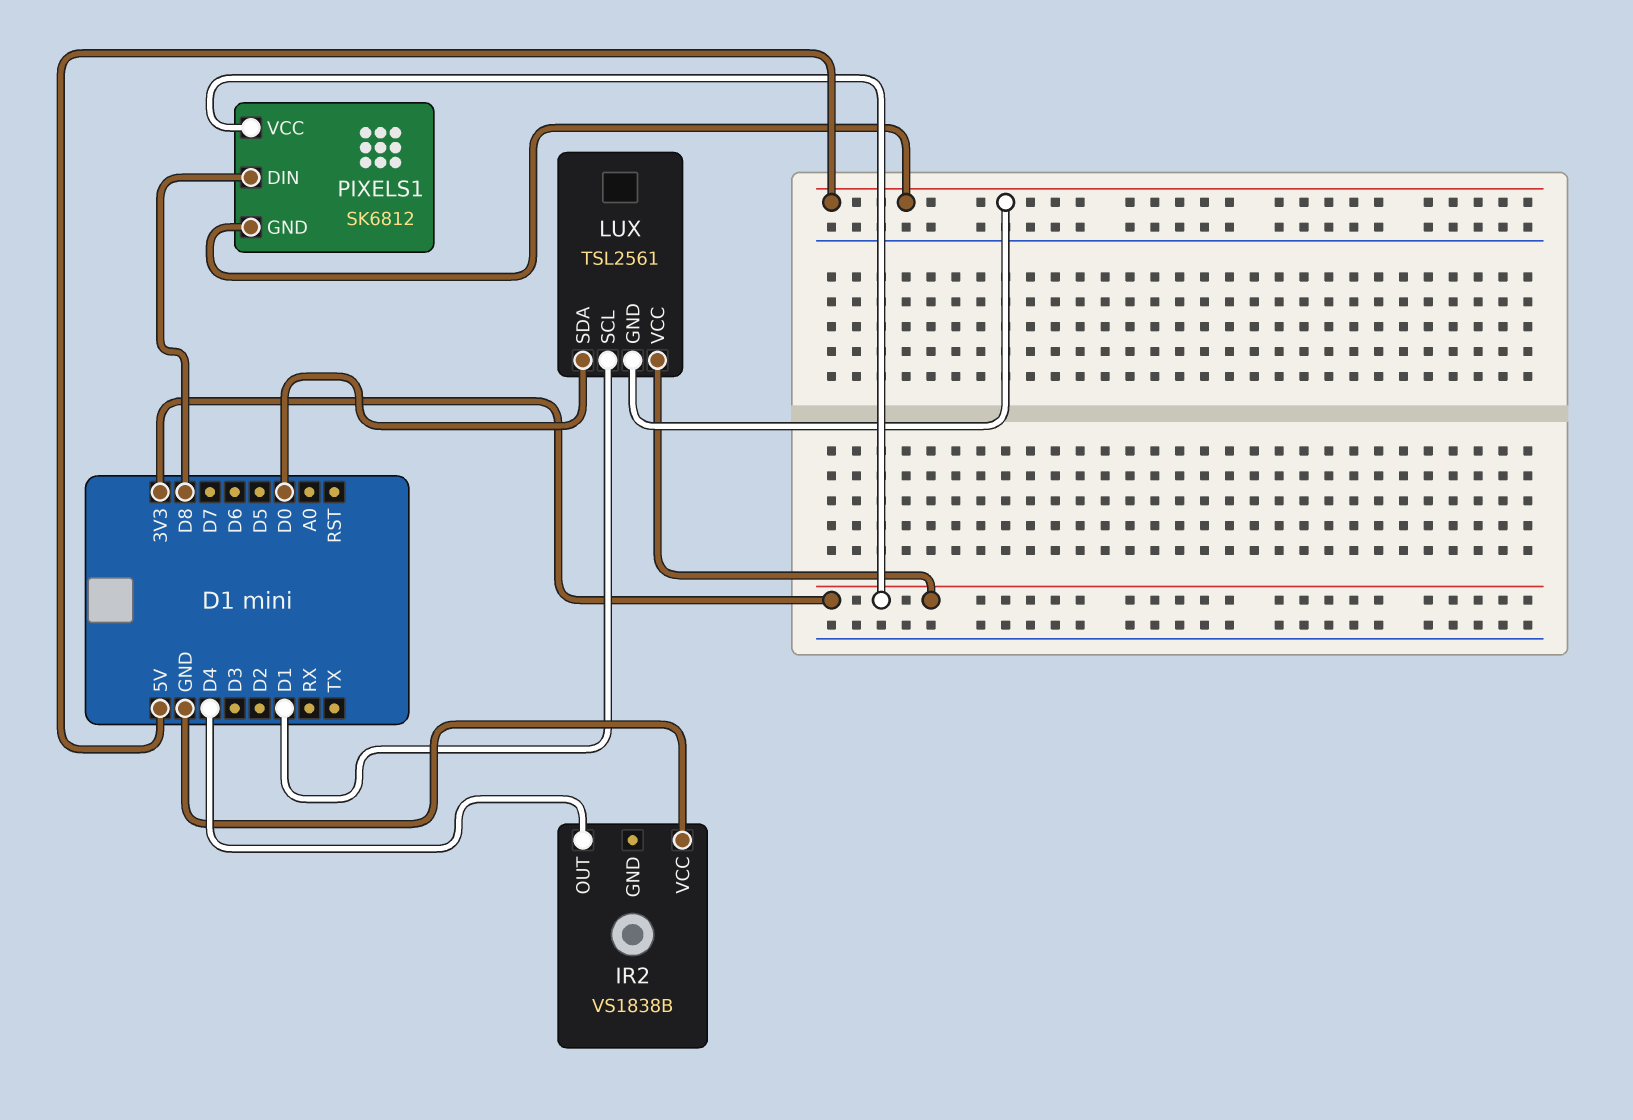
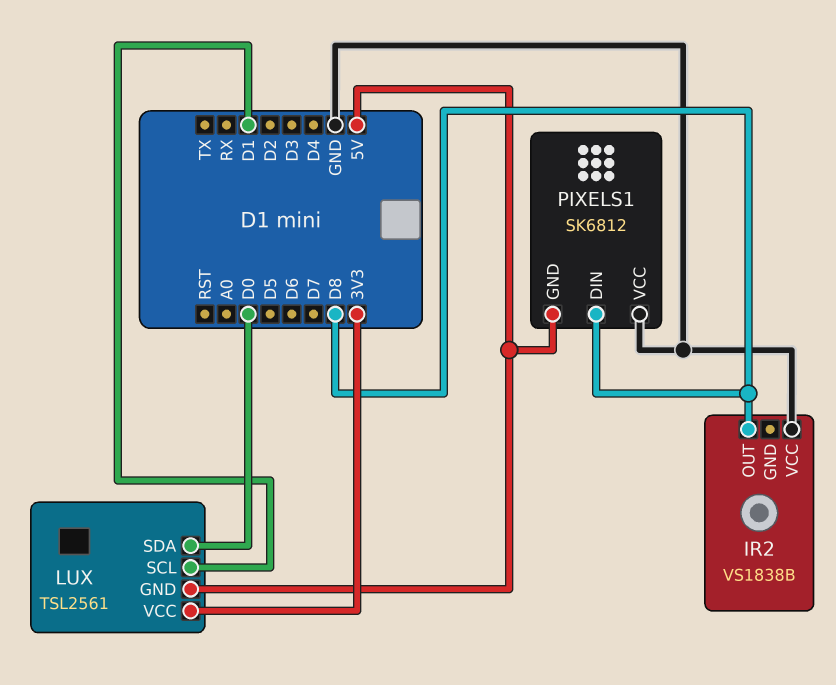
IR2 pin OUT: D4 -> D8
PIXELS1 pin VCC: 3V3 -> GND

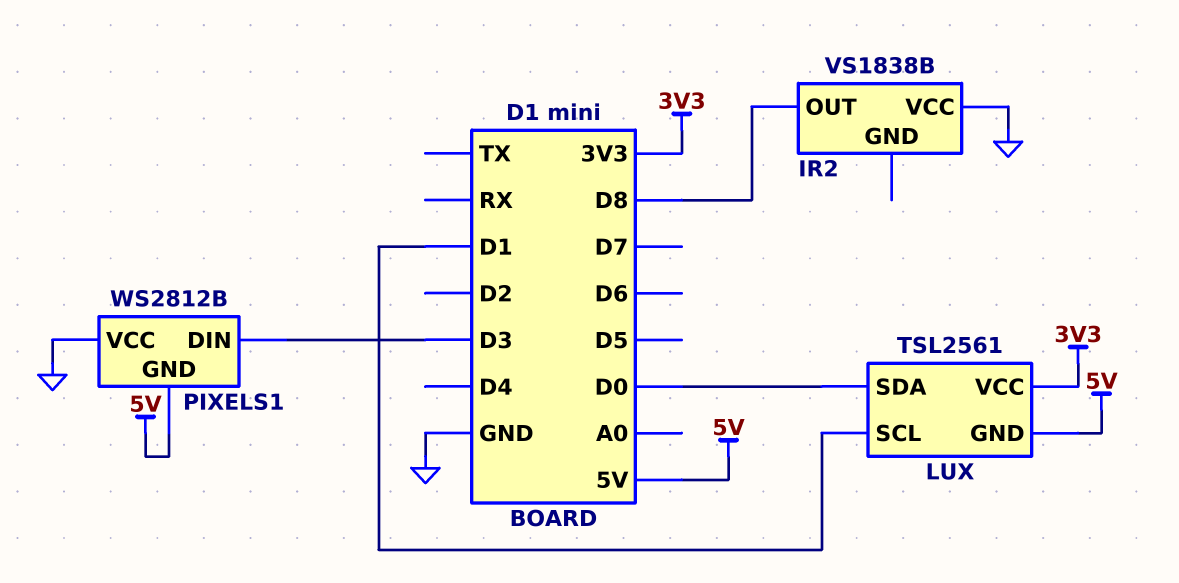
PIXELS1: SK6812 -> WS2812B
PIXELS1 pin DIN: D8 -> D3

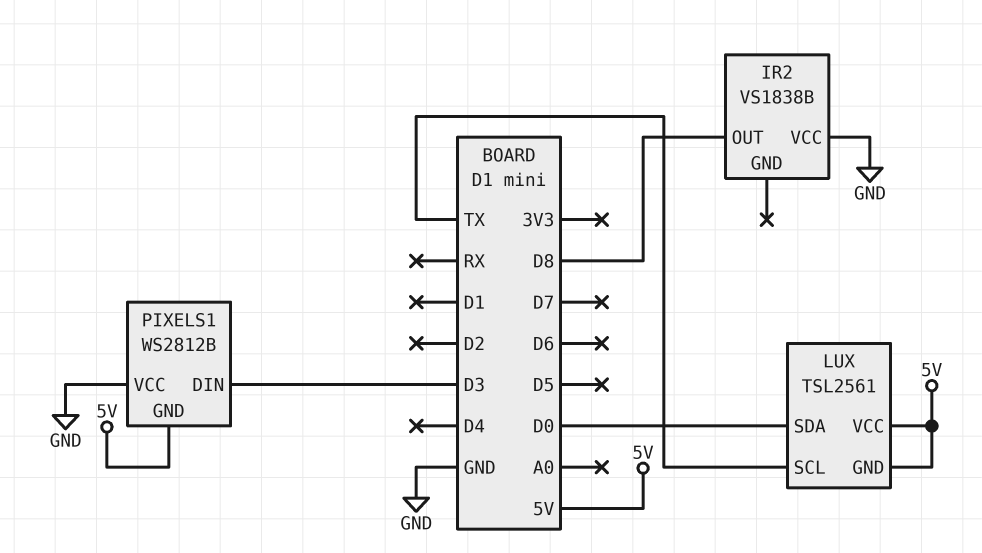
LUX pin SCL: D1 -> TX
LUX pin VCC: 3V3 -> 5V

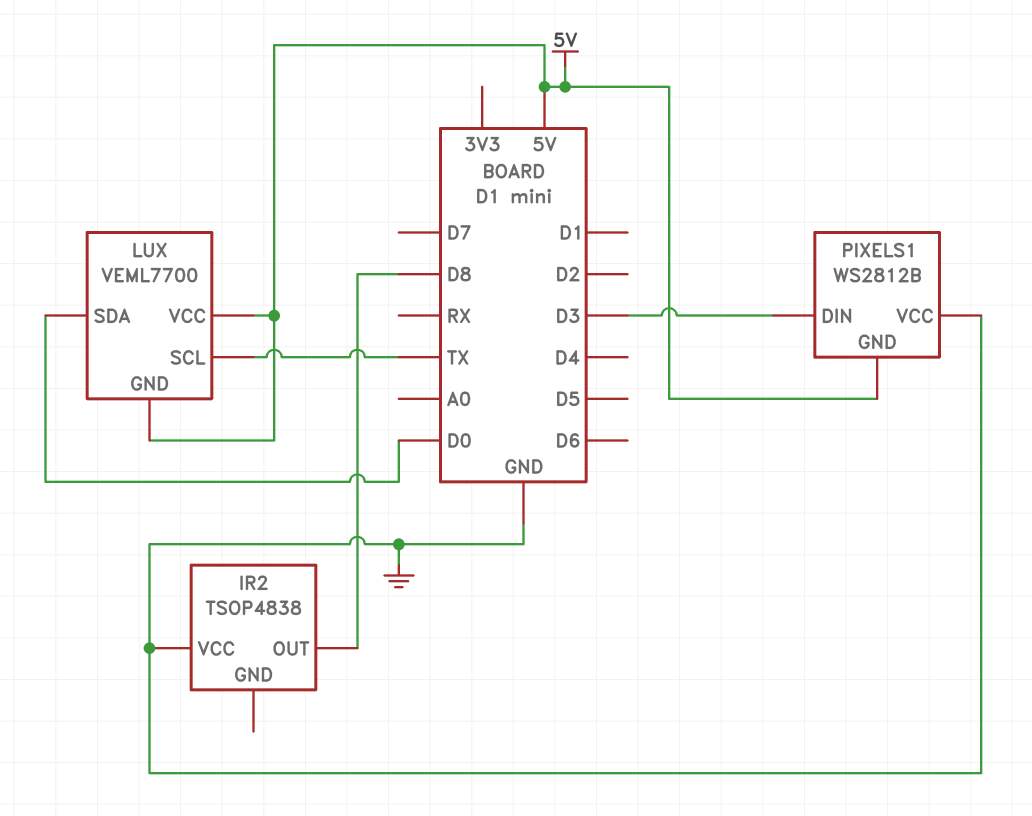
IR2: VS1838B -> TSOP4838
LUX: TSL2561 -> VEML7700

